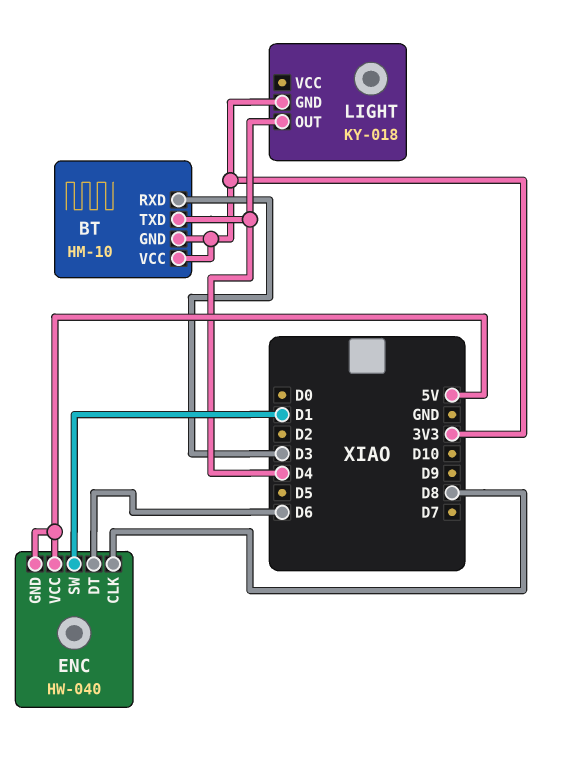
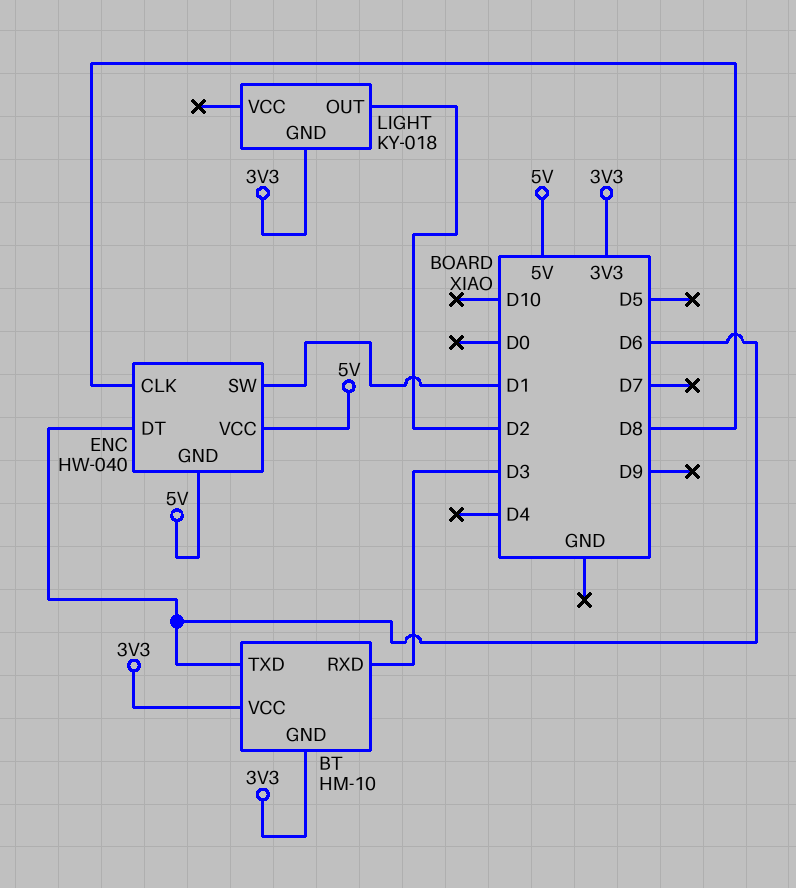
BT pin TXD: D4 -> D6
LIGHT pin OUT: D4 -> D2

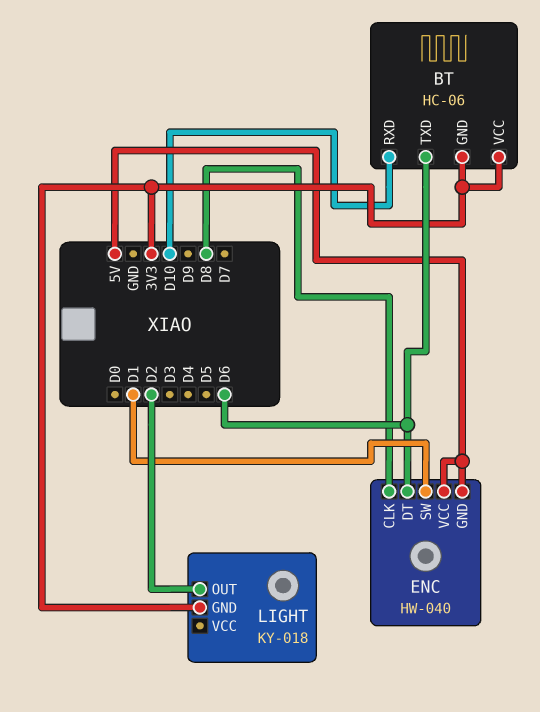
BT: HM-10 -> HC-06
BT pin RXD: D3 -> D10

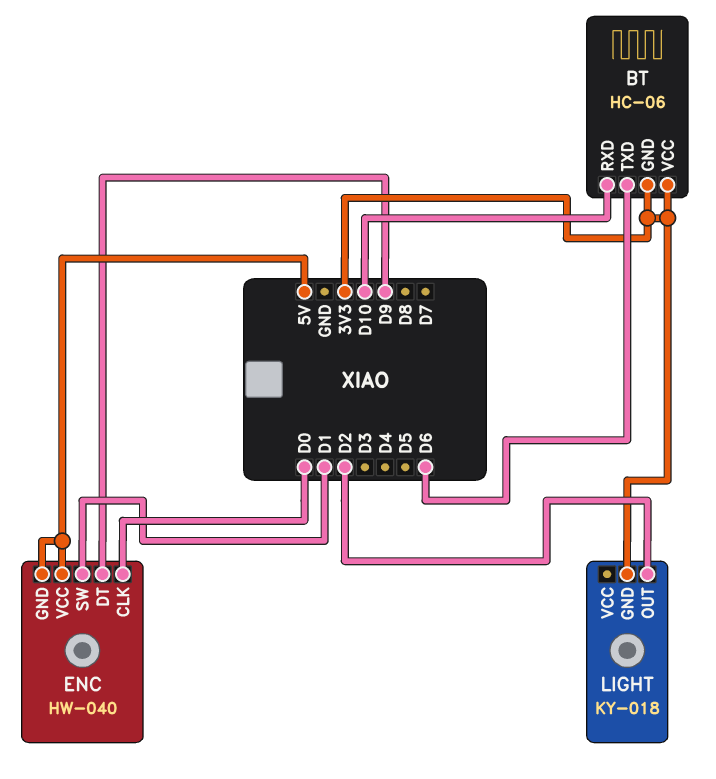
ENC pin CLK: D8 -> D0
ENC pin DT: D6 -> D9

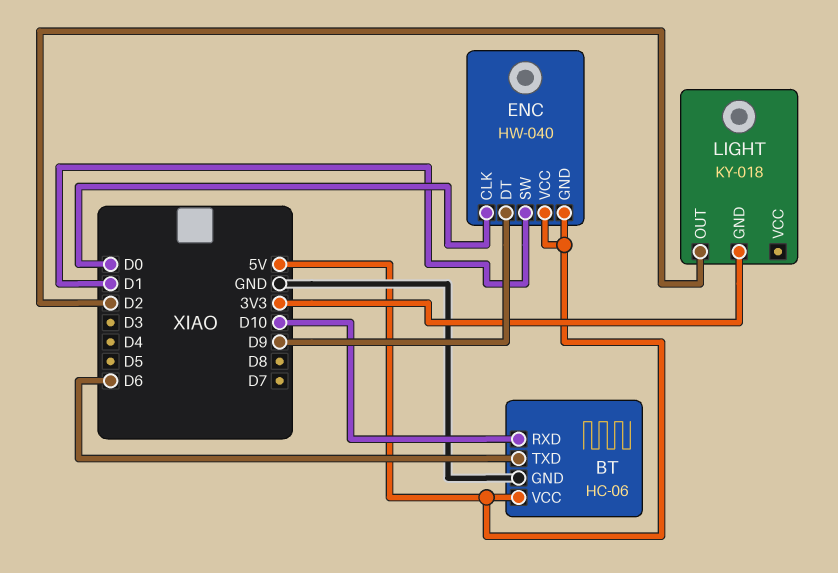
BT pin GND: 3V3 -> GND
BT pin VCC: 3V3 -> 5V

